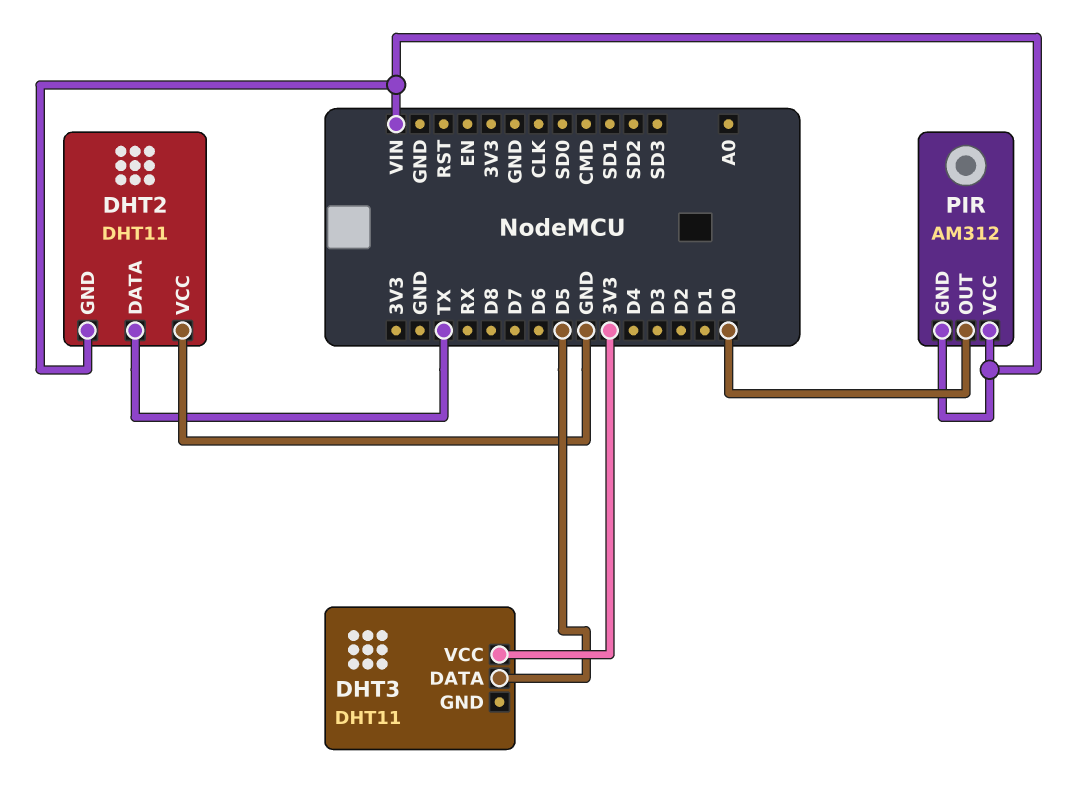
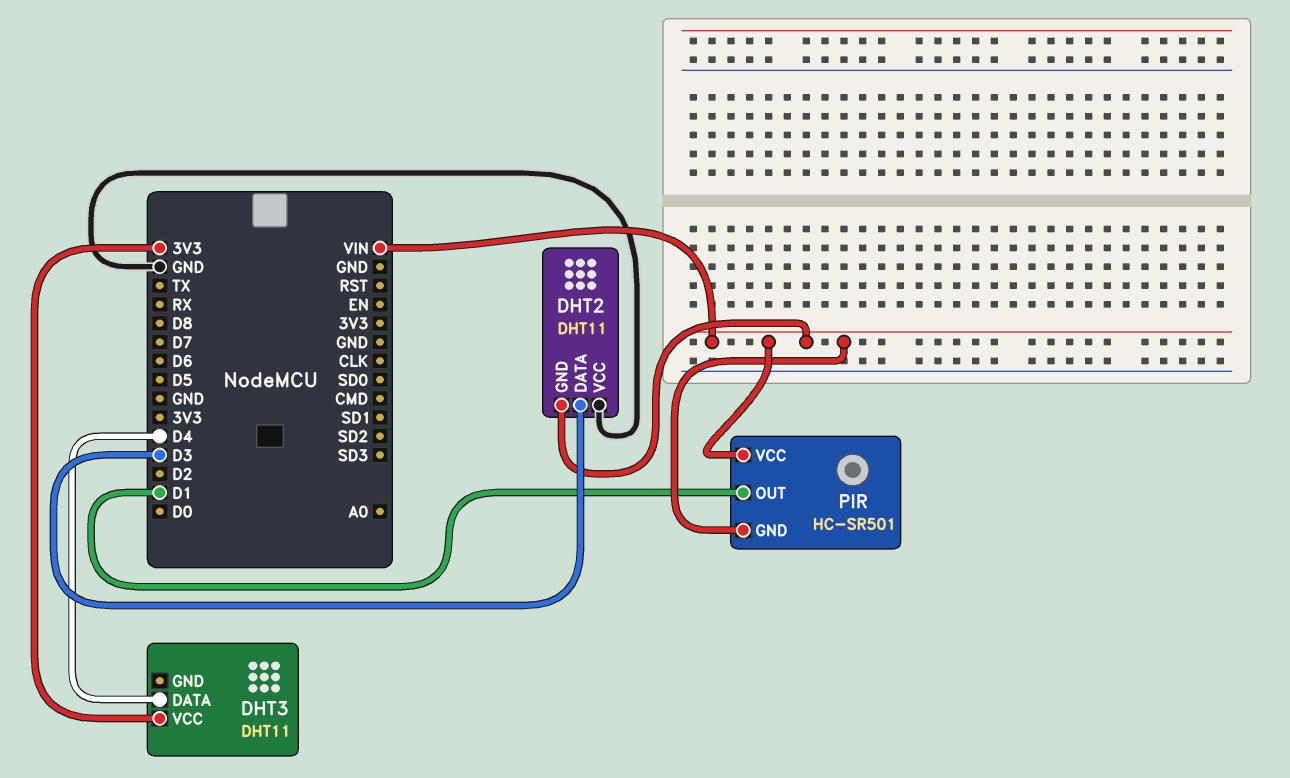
DHT2 pin DATA: TX -> D3
DHT3 pin DATA: D5 -> D4
PIR: AM312 -> HC-SR501
PIR pin OUT: D0 -> D1

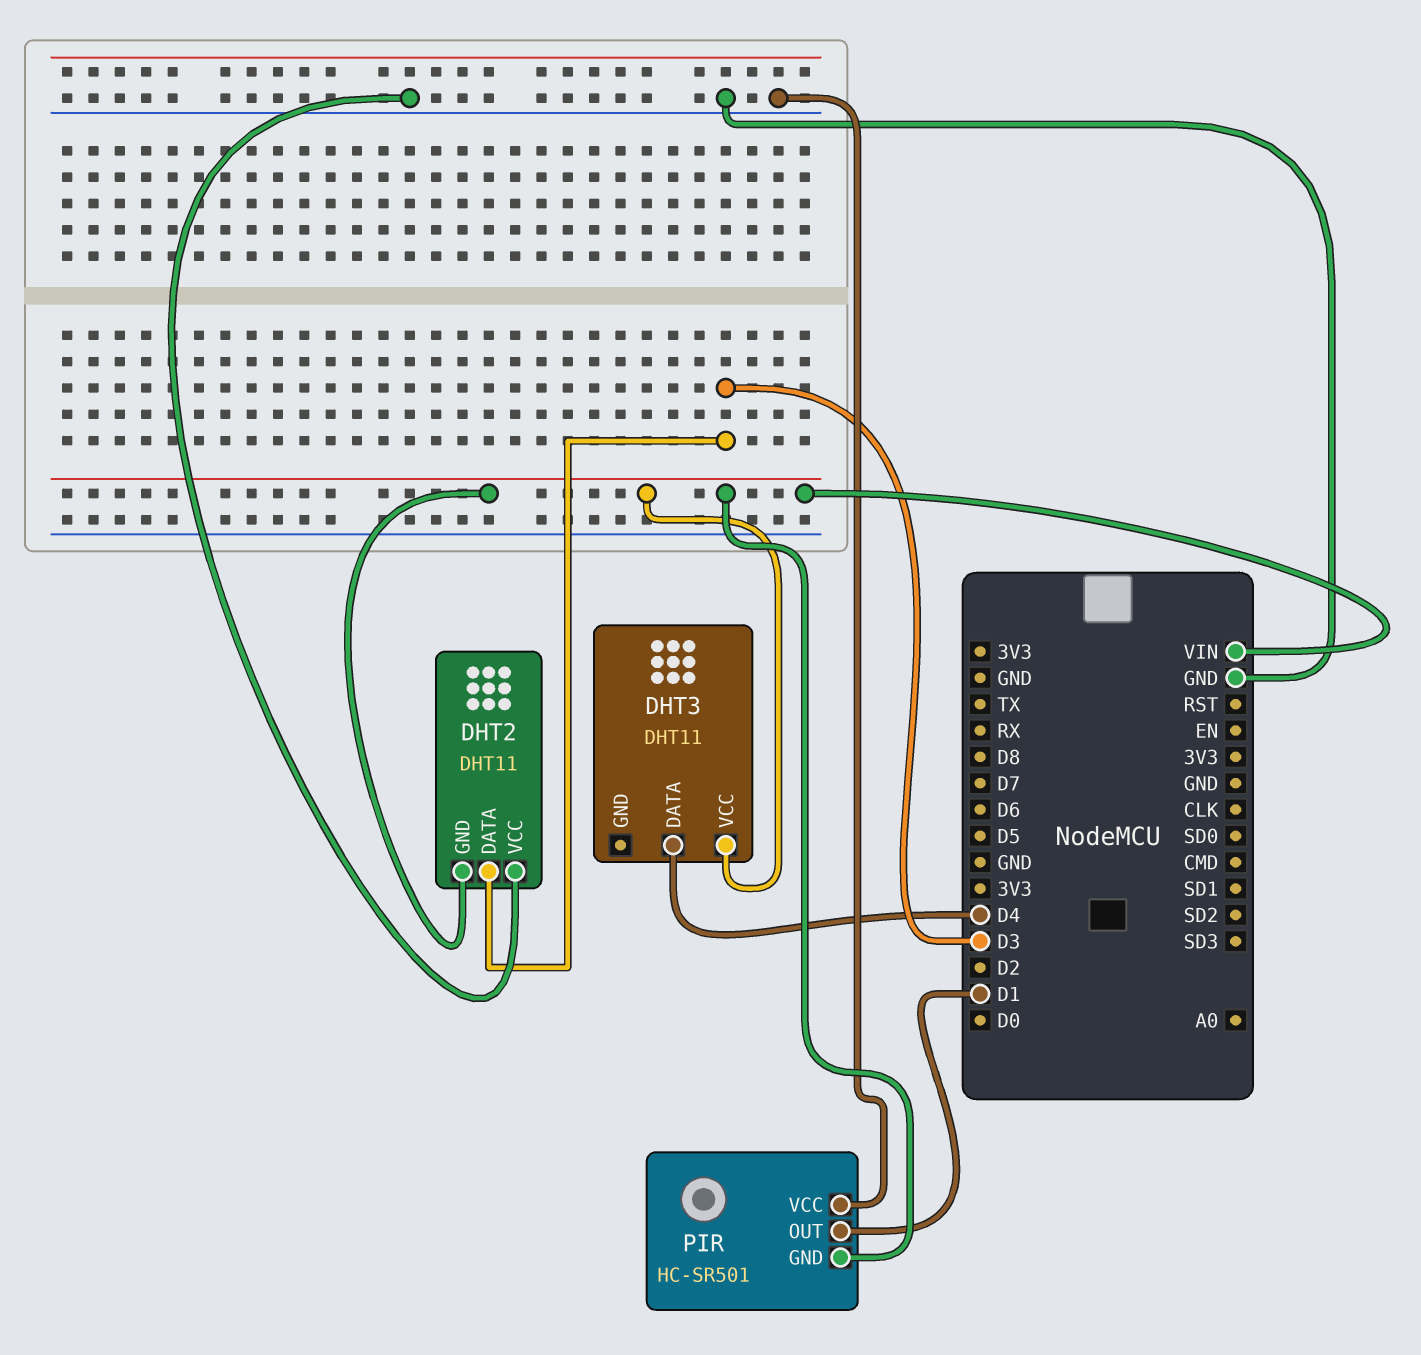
DHT3 pin VCC: 3V3 -> VIN
PIR pin VCC: VIN -> GND

